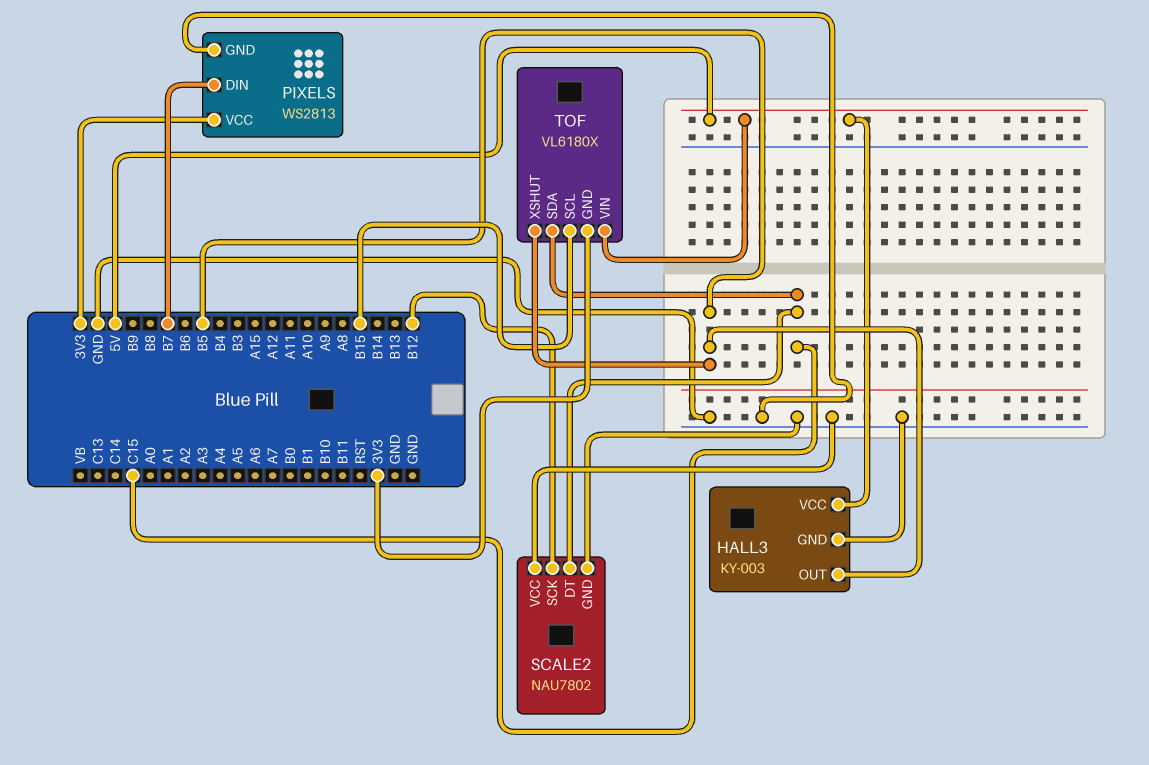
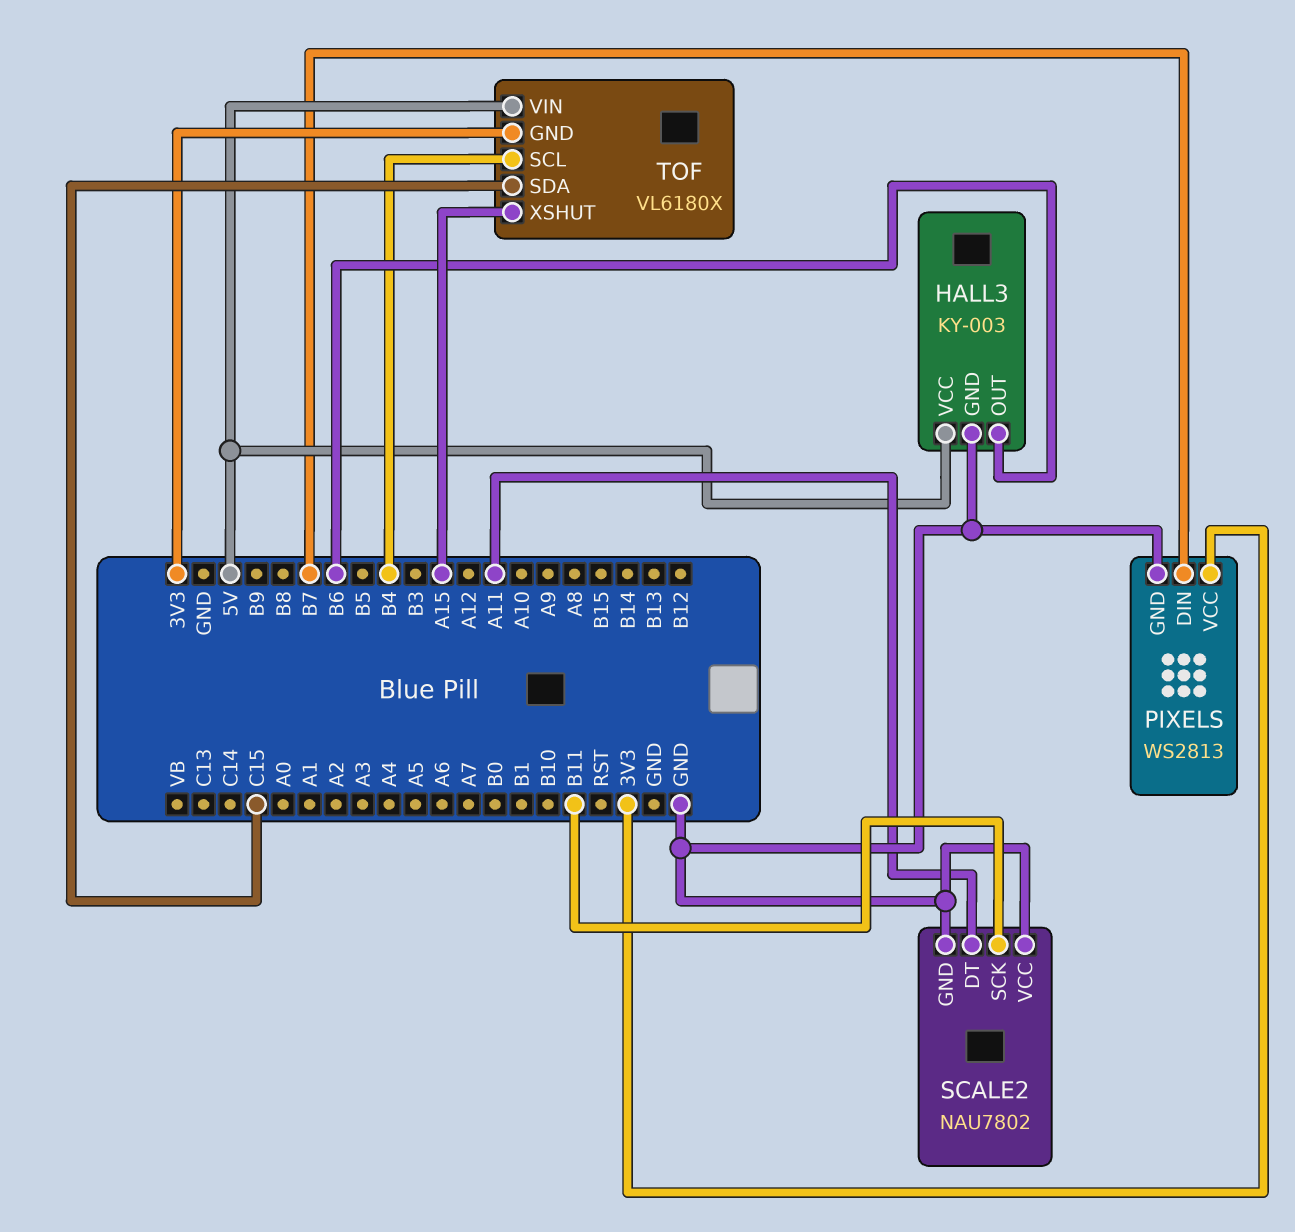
HALL3 pin OUT: B5 -> B6
SCALE2 pin DT: C15 -> A11
SCALE2 pin SCK: B12 -> B11
TOF pin SCL: B15 -> B4
TOF pin XSHUT: B5 -> A15

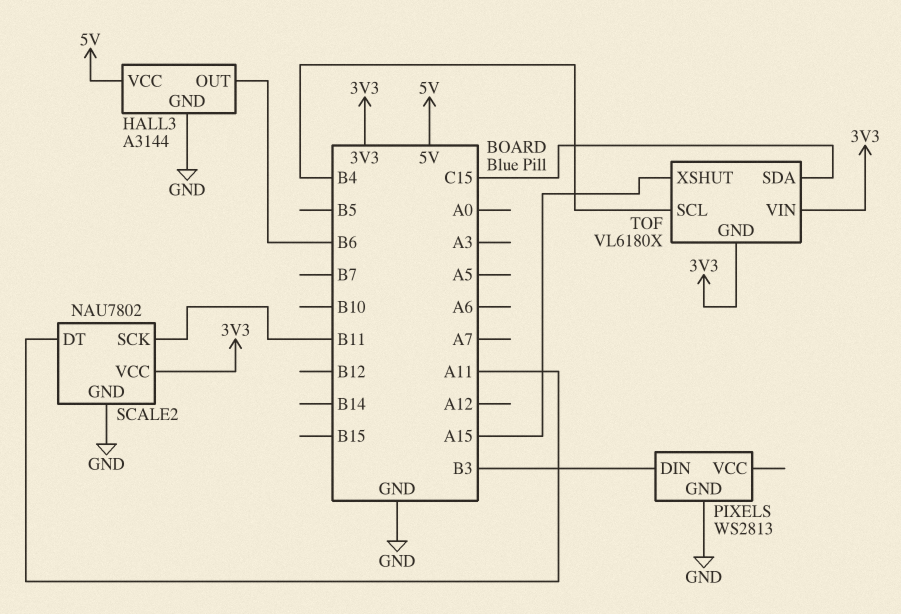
HALL3: KY-003 -> A3144
PIXELS pin DIN: B7 -> B3
PIXELS pin VCC: 3V3 -> none
SCALE2 pin VCC: GND -> 3V3
TOF pin VIN: 5V -> 3V3

